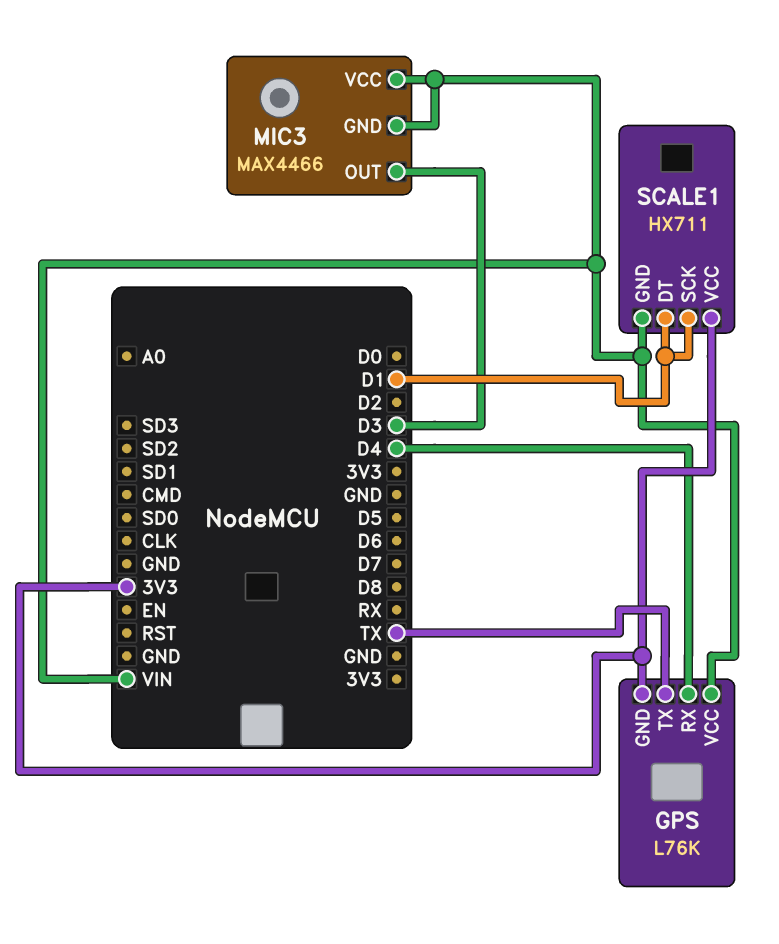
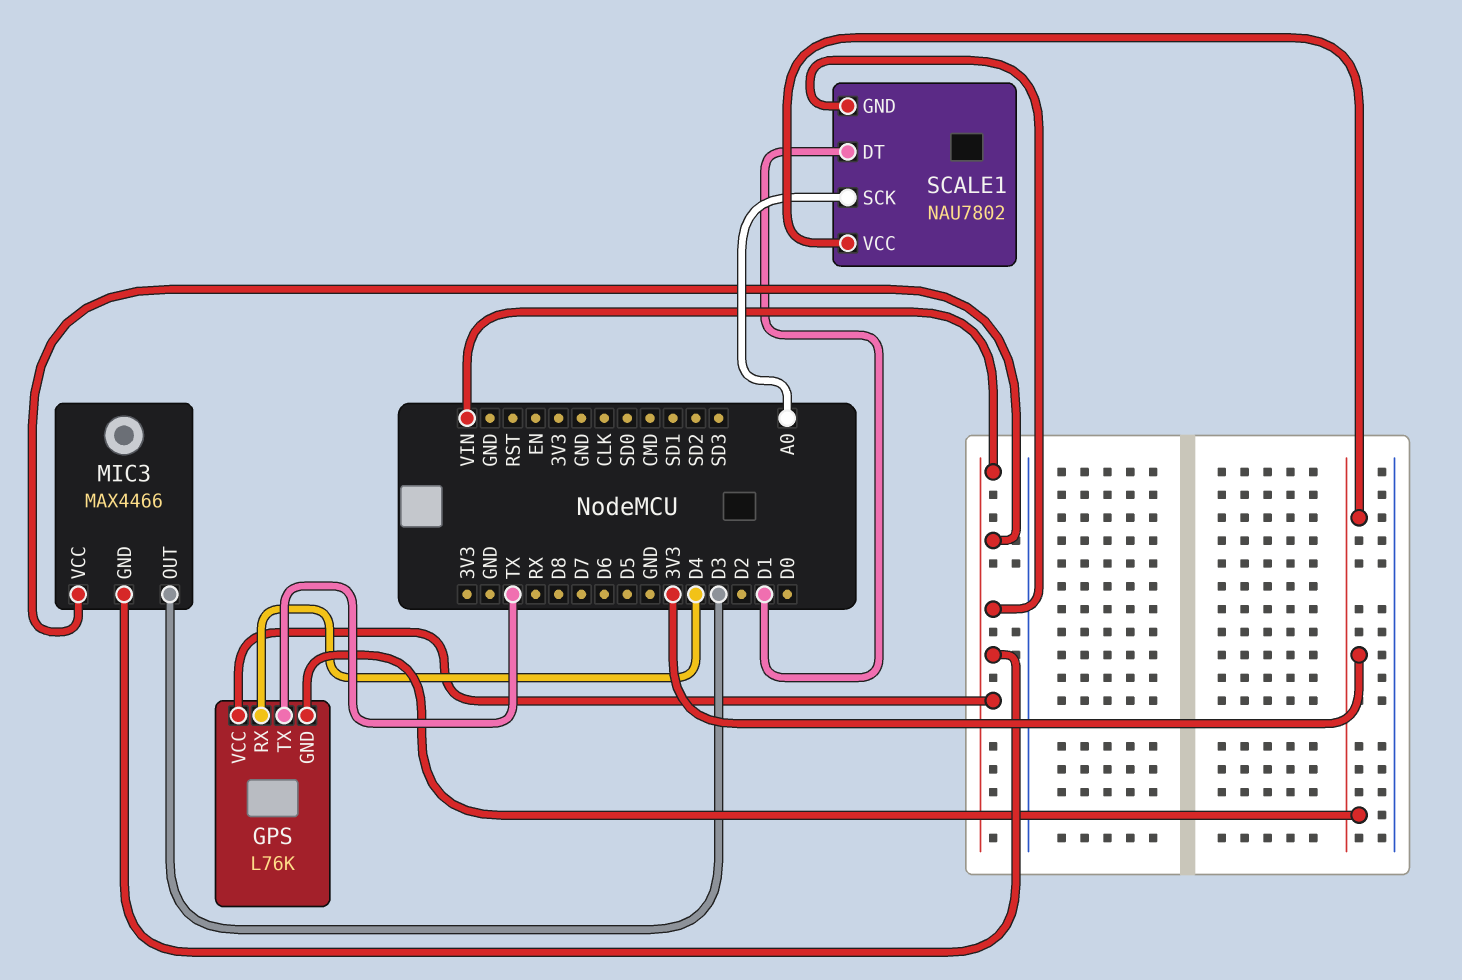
SCALE1: HX711 -> NAU7802
SCALE1 pin SCK: D1 -> A0

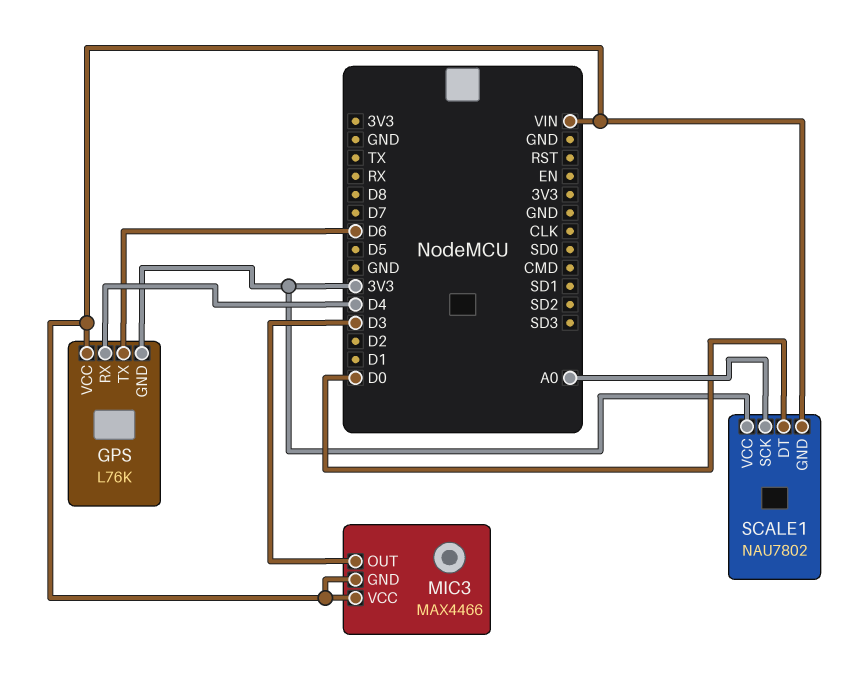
GPS pin TX: TX -> D6
SCALE1 pin DT: D1 -> D0

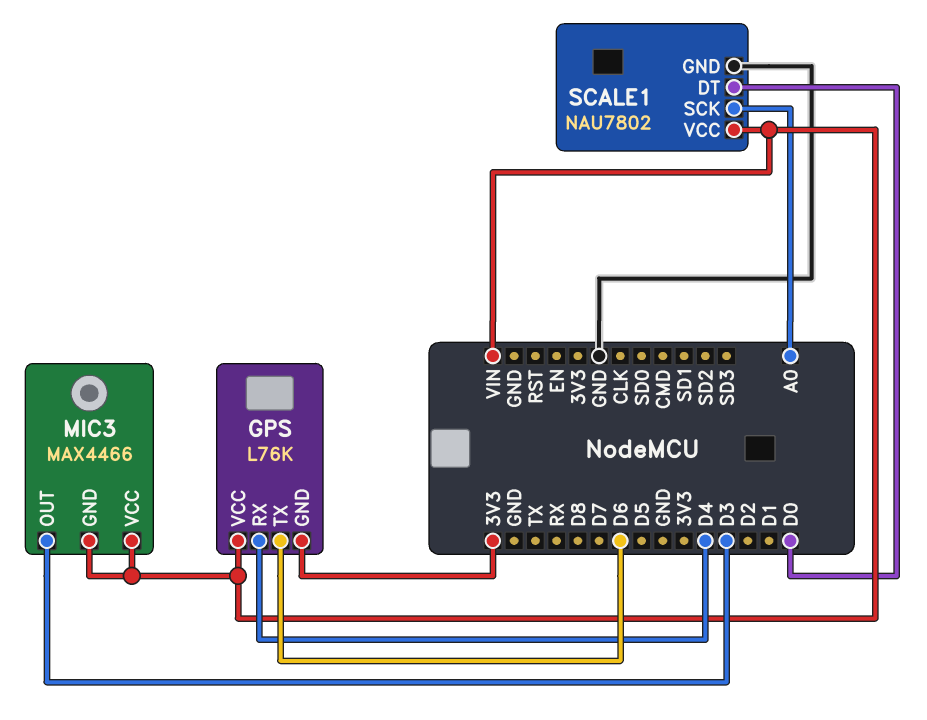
SCALE1 pin GND: VIN -> GND
SCALE1 pin VCC: 3V3 -> VIN

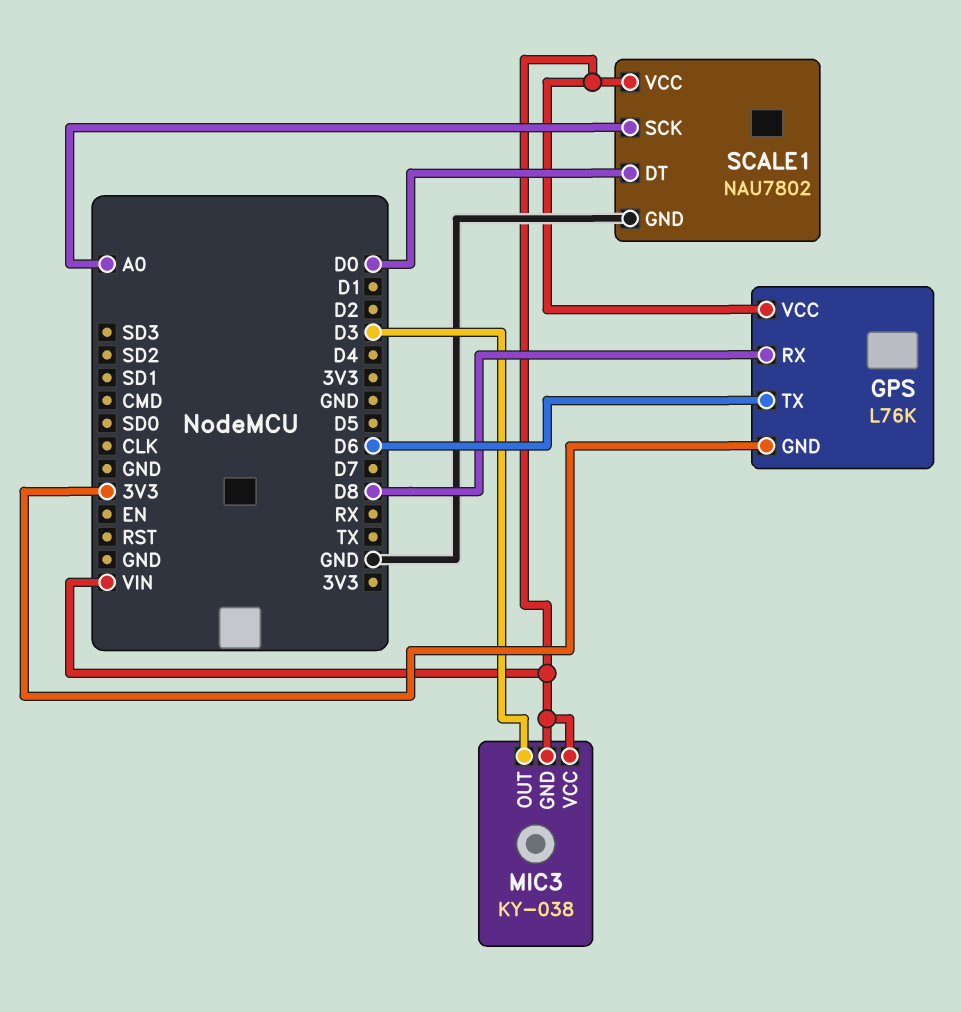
GPS pin RX: D4 -> D8
MIC3: MAX4466 -> KY-038

